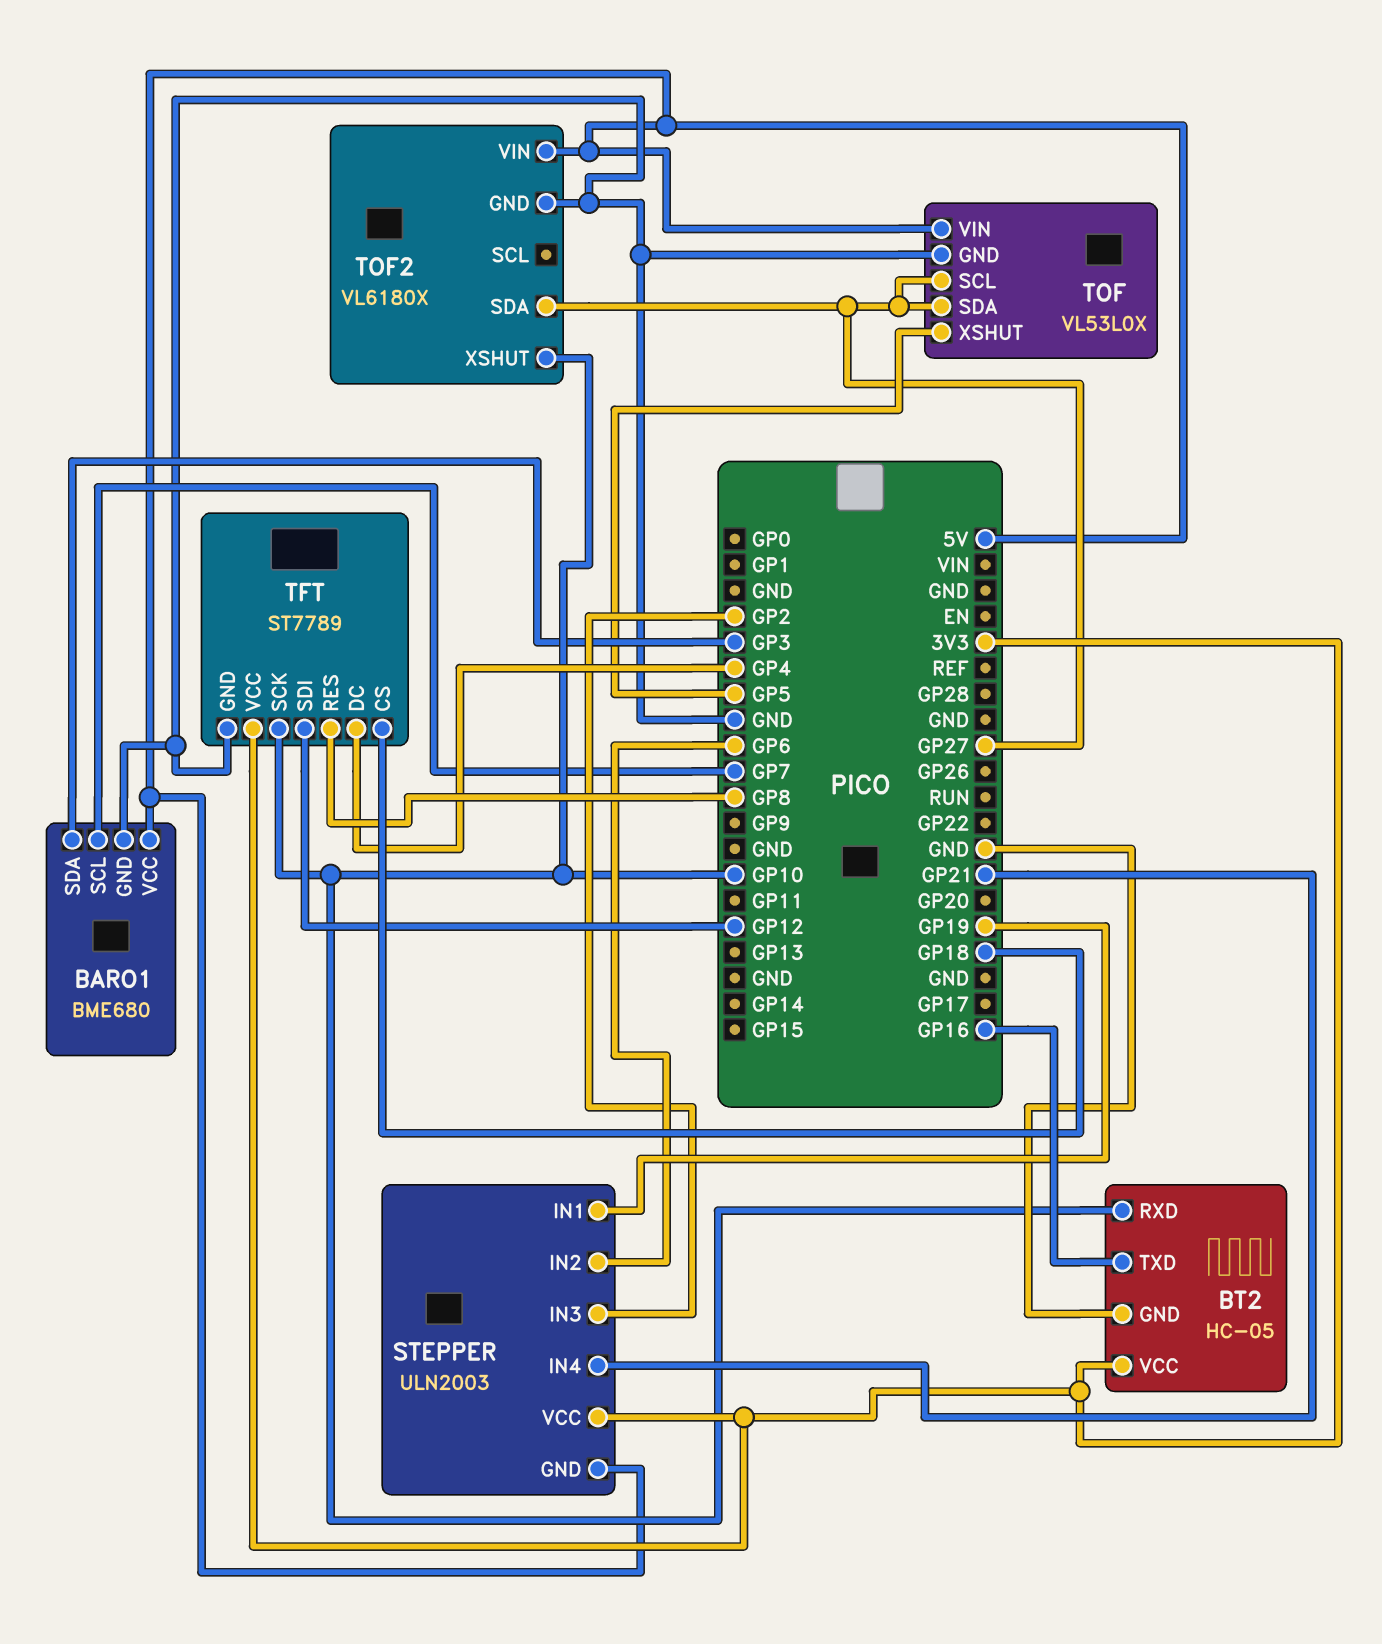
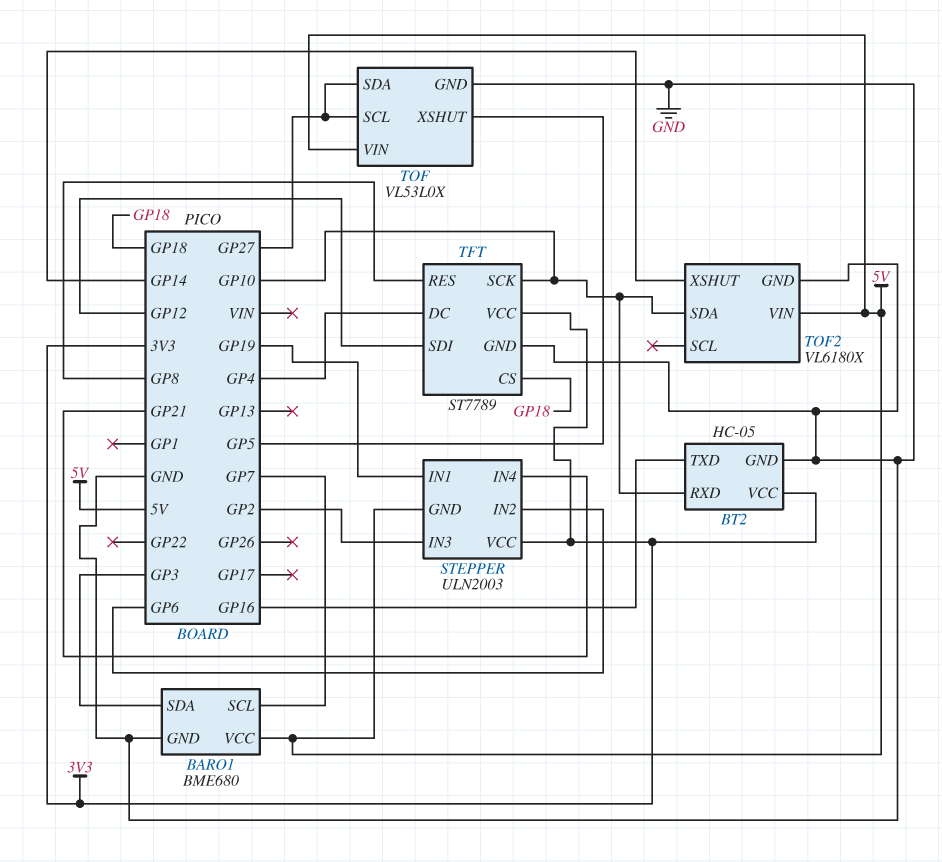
TOF2 pin SDA: GP27 -> GP10
TOF2 pin XSHUT: GP10 -> GP14

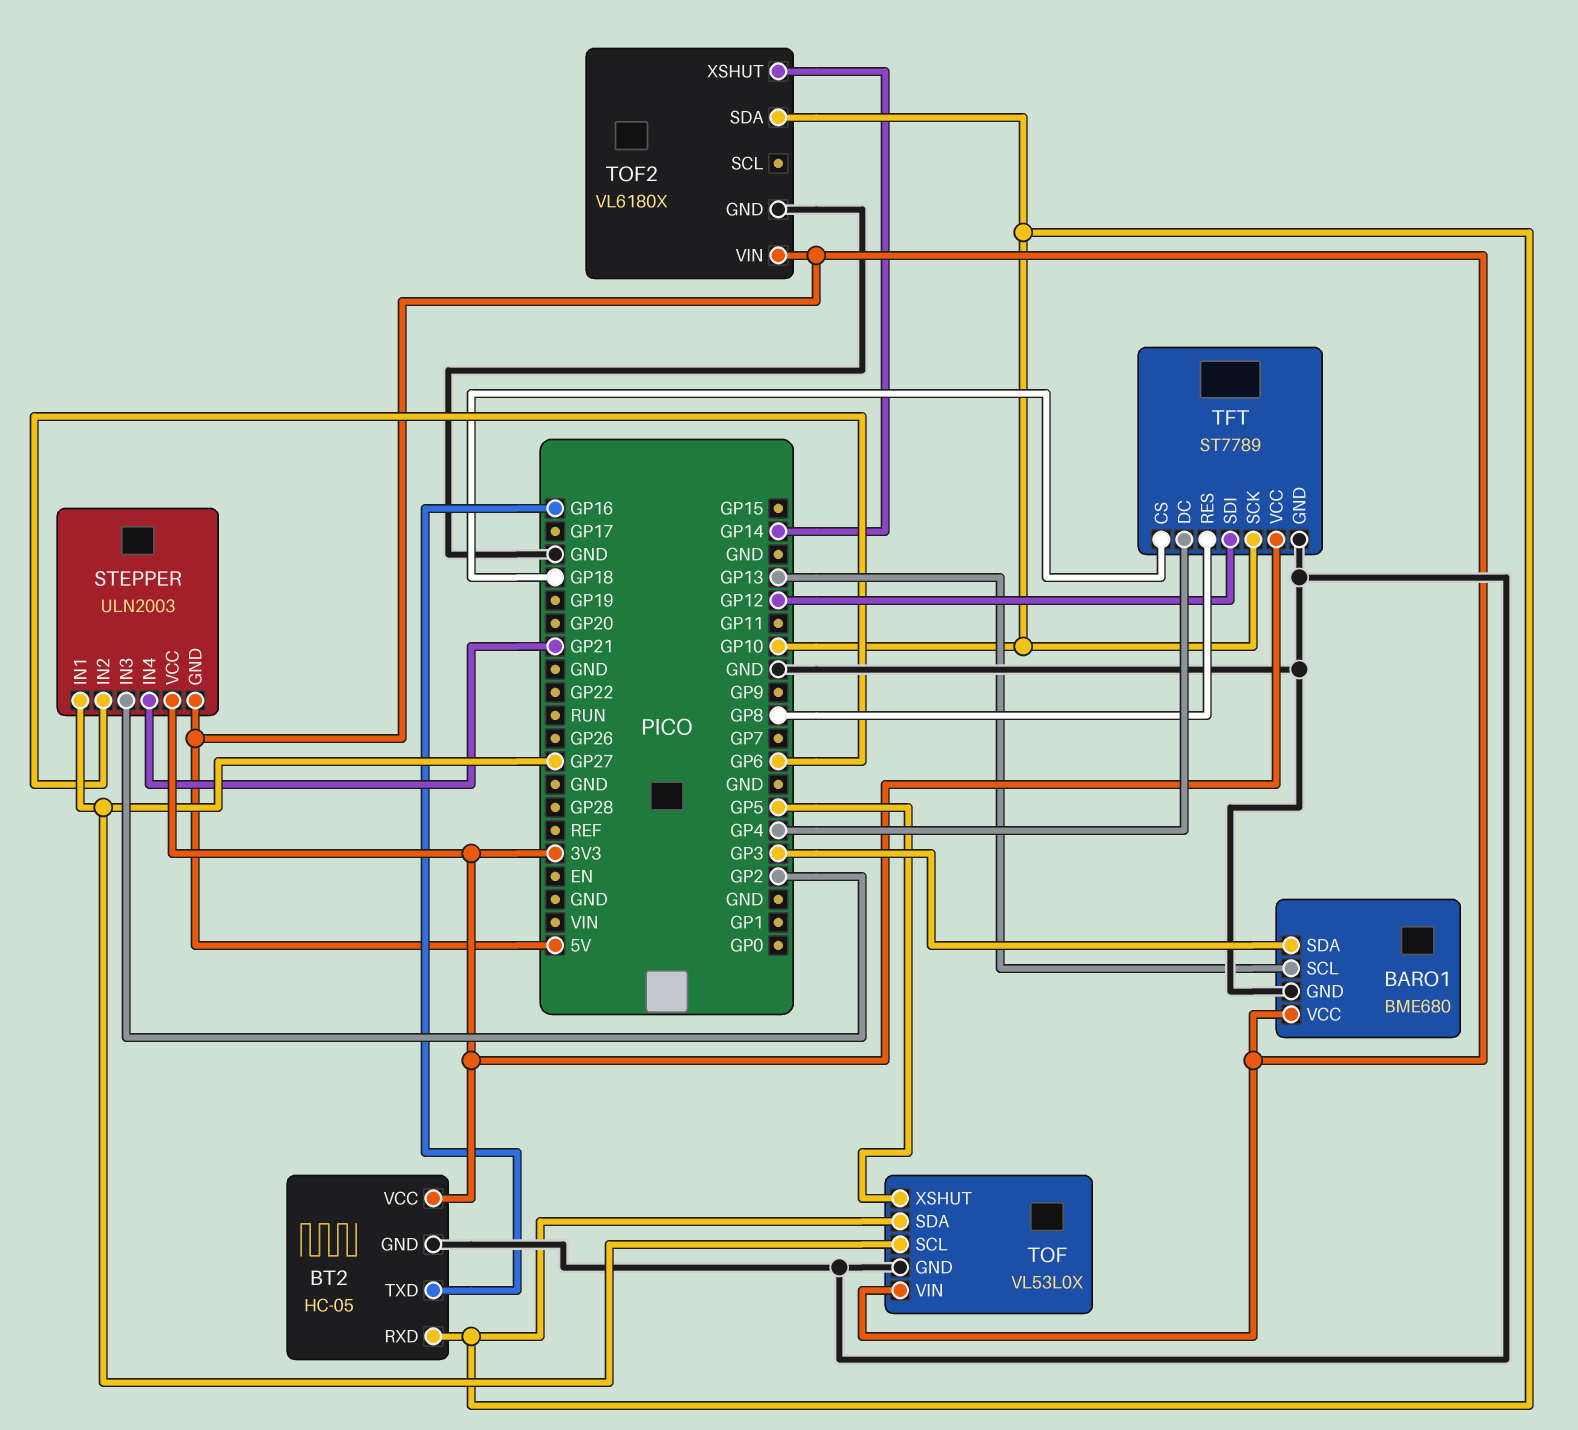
BARO1 pin SCL: GP7 -> GP13
STEPPER pin IN1: GP19 -> GP27
TOF pin SDA: GP27 -> GP10

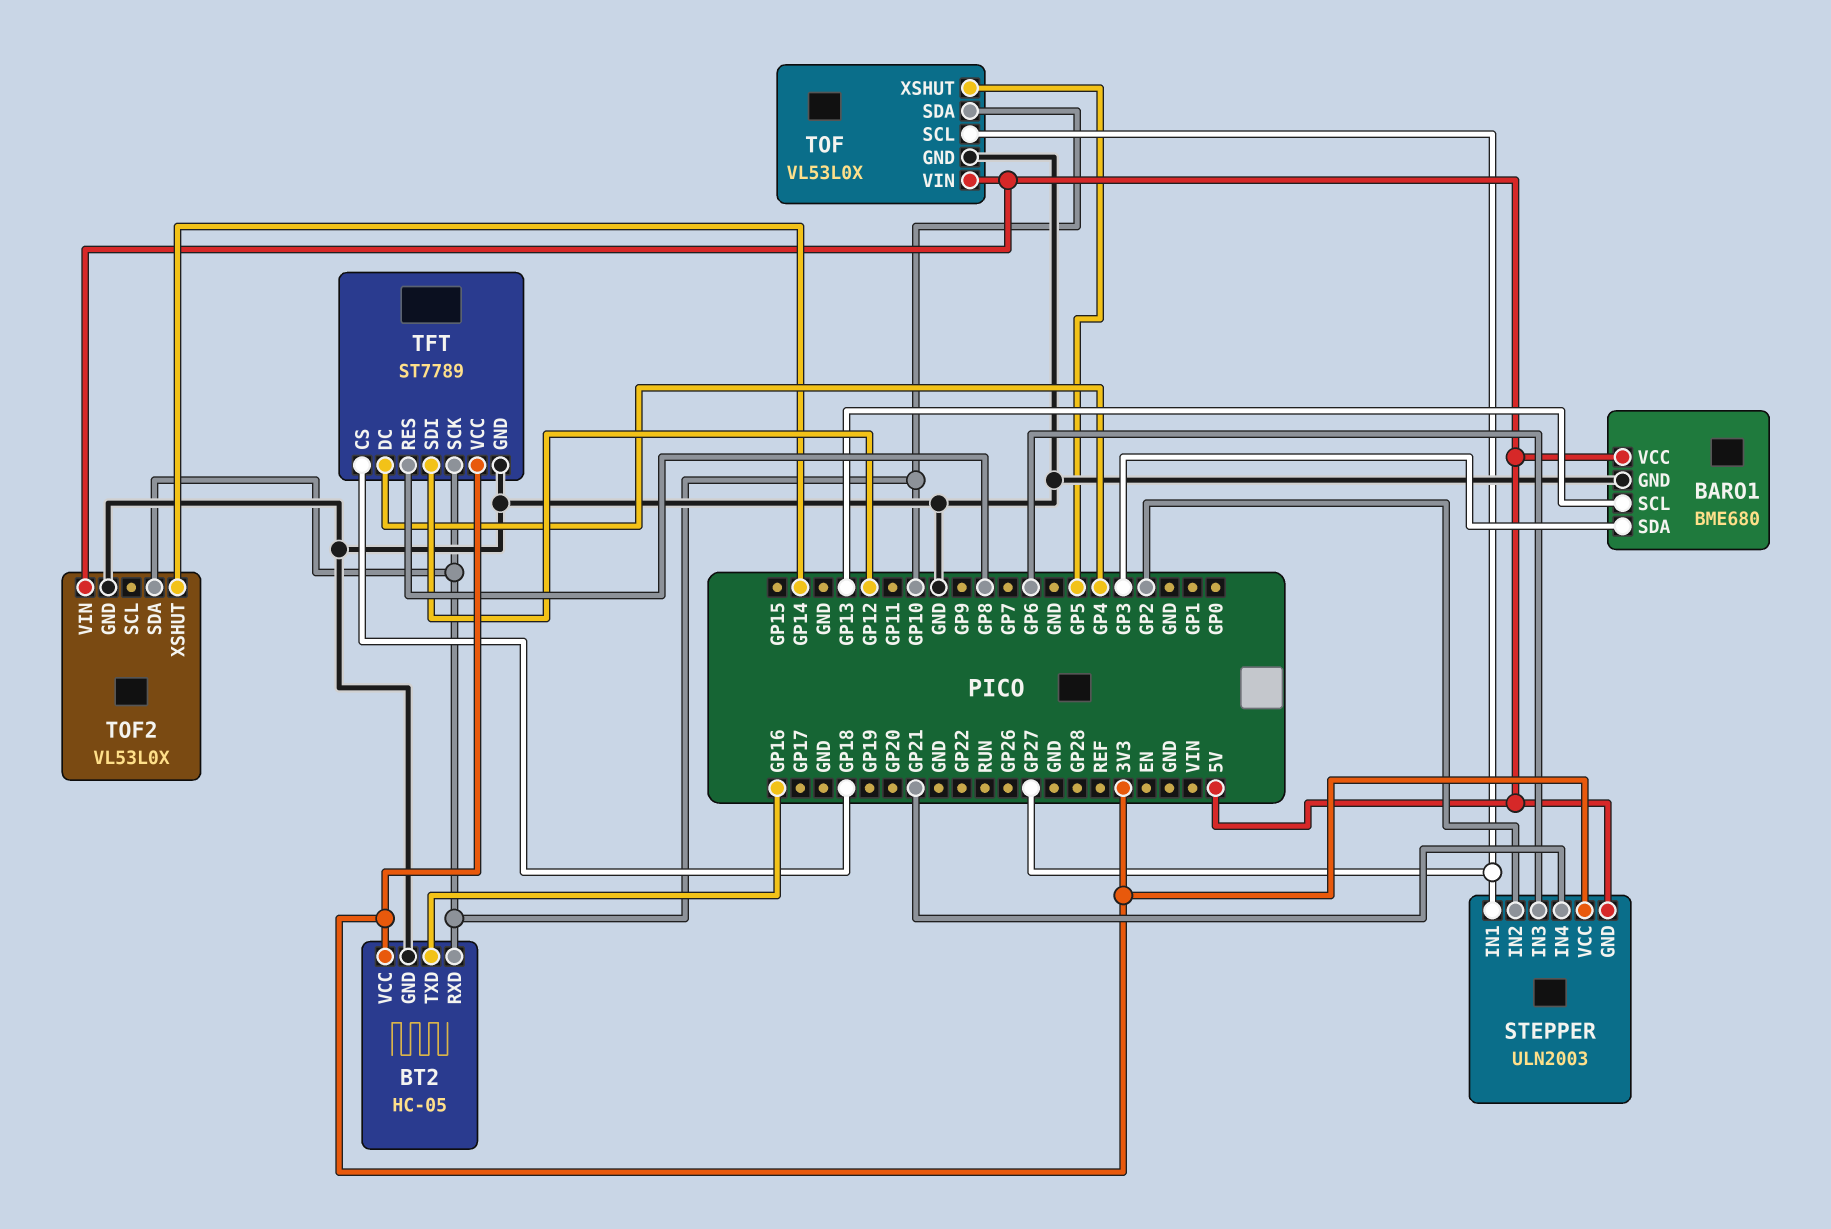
STEPPER pin IN2: GP6 -> GP2
STEPPER pin IN3: GP2 -> GP6
TOF2: VL6180X -> VL53L0X

